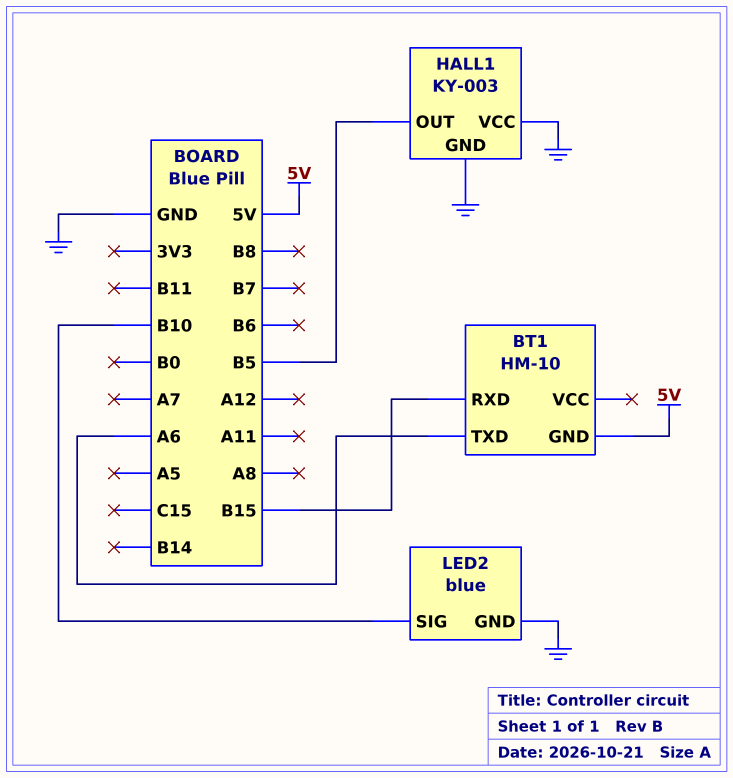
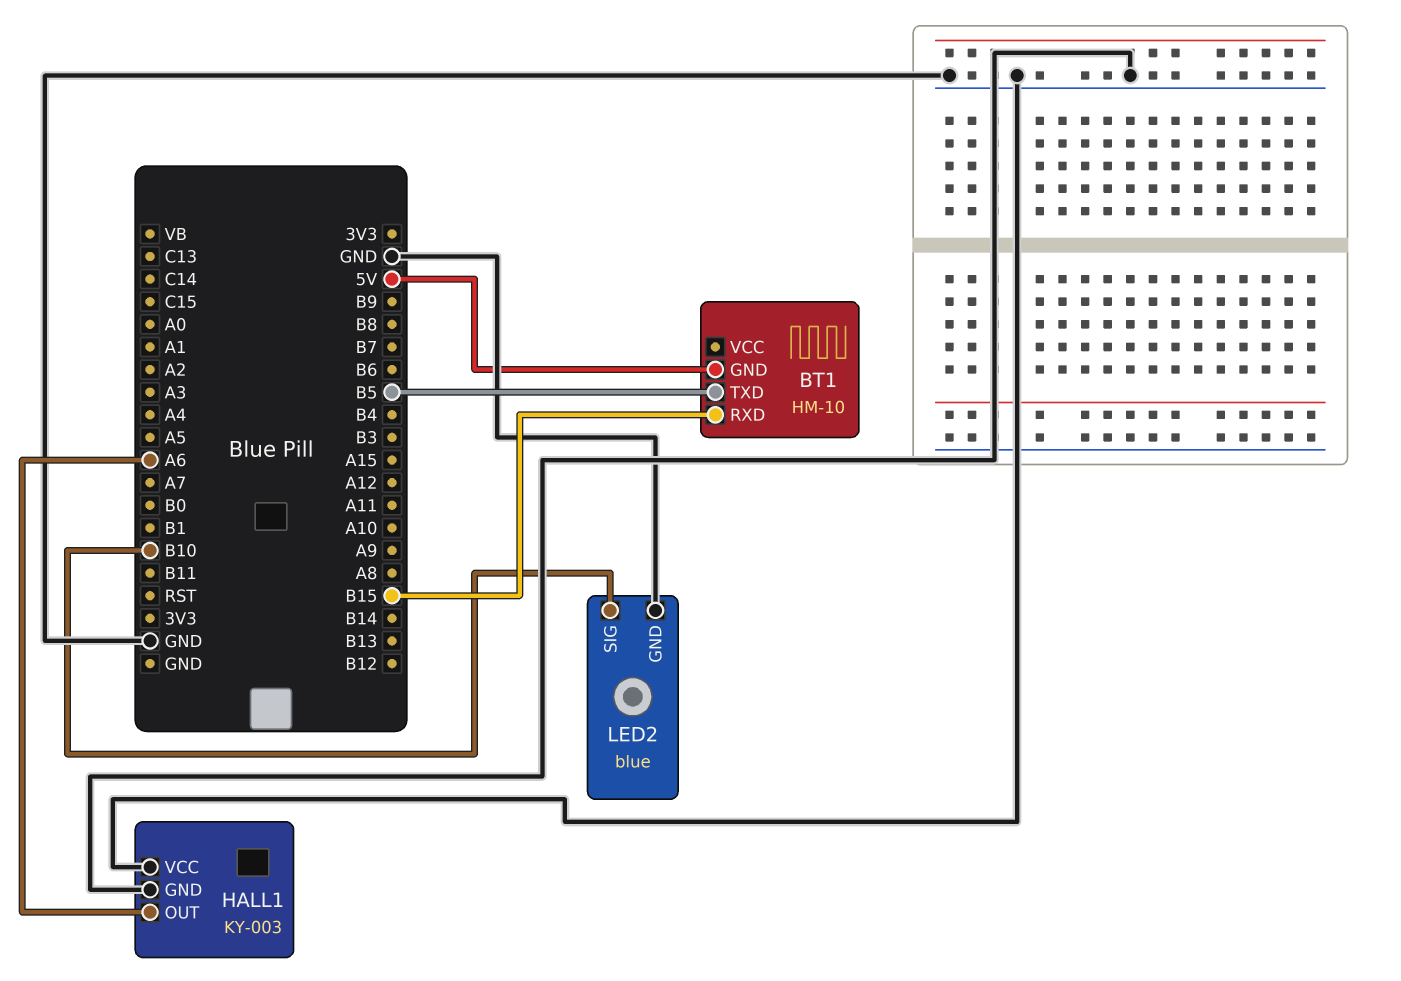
BT1 pin TXD: A6 -> B5
HALL1 pin OUT: B5 -> A6

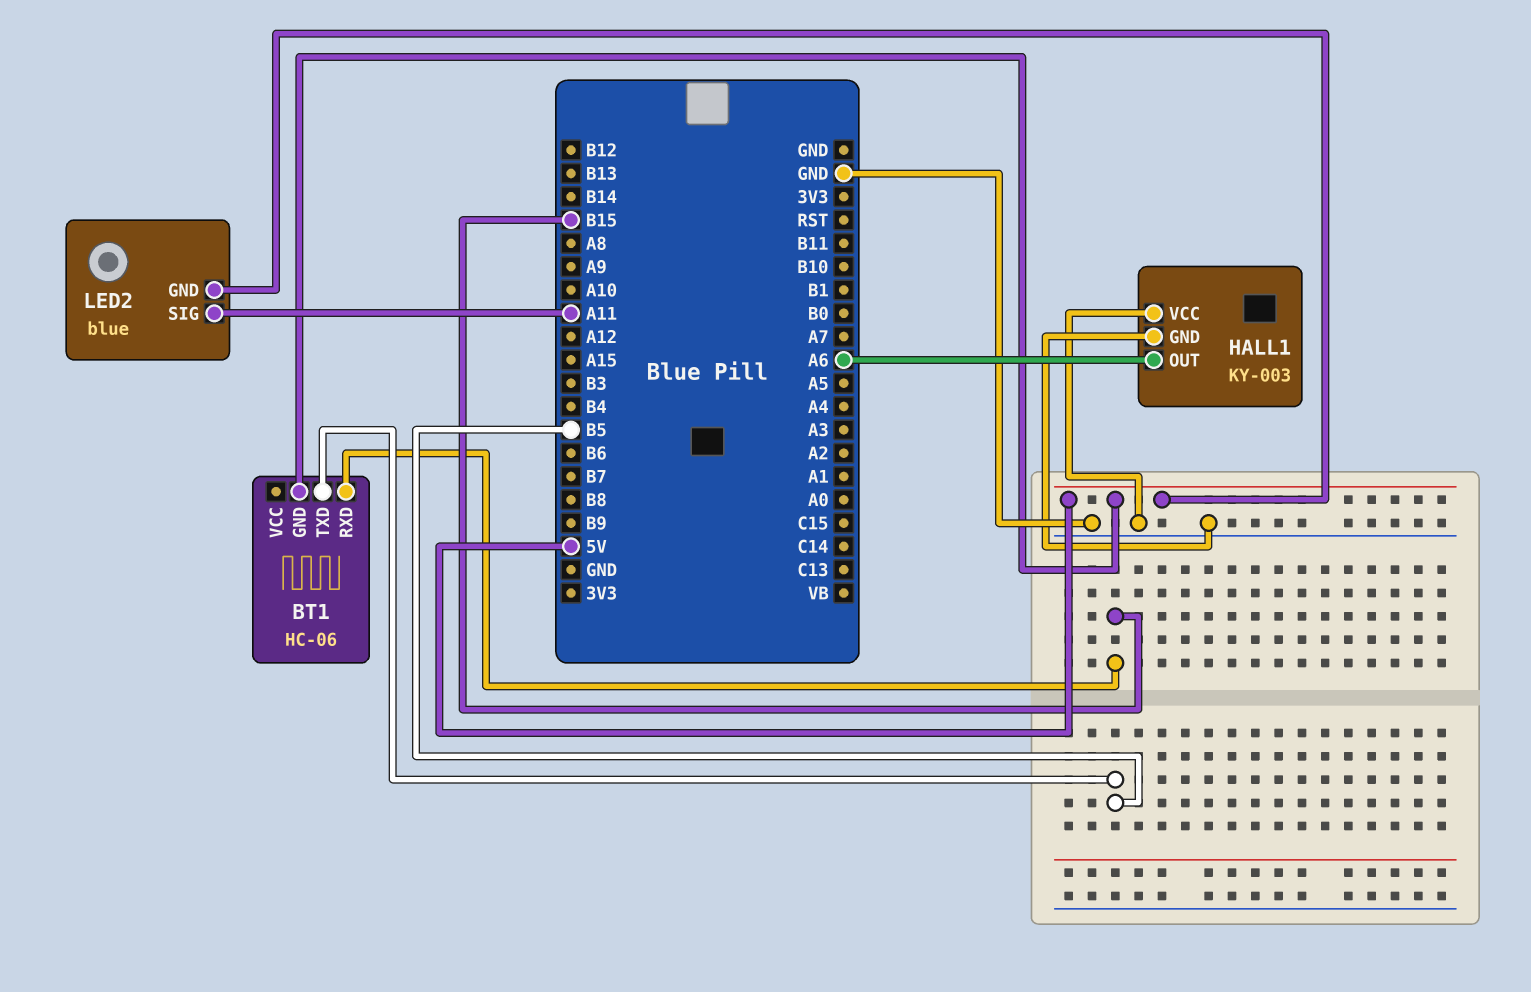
BT1: HM-10 -> HC-06
LED2 pin GND: GND -> 5V
LED2 pin SIG: B10 -> A11

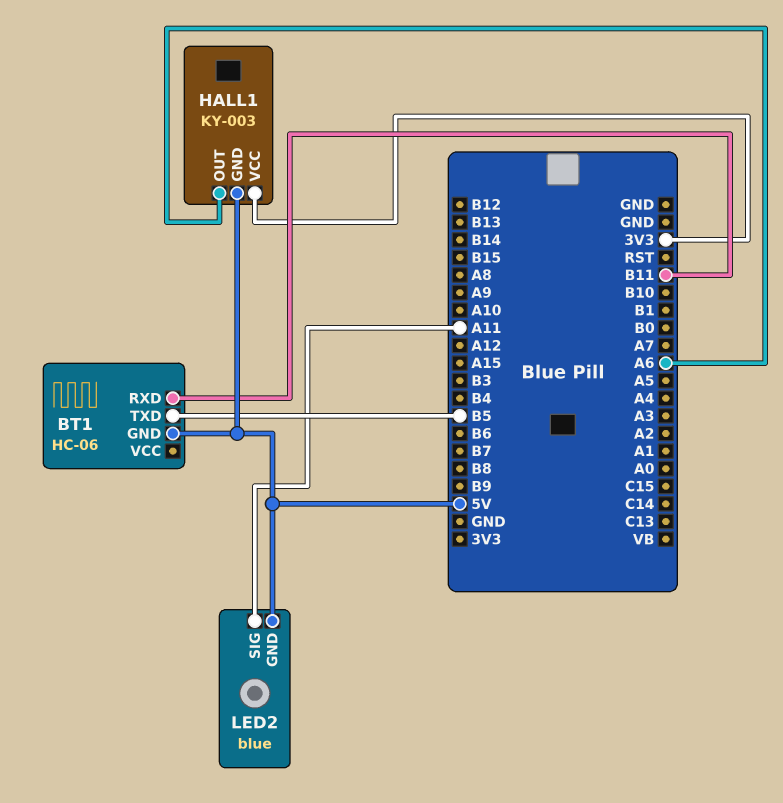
BT1 pin RXD: B15 -> B11
HALL1 pin GND: GND -> 5V
HALL1 pin VCC: GND -> 3V3

